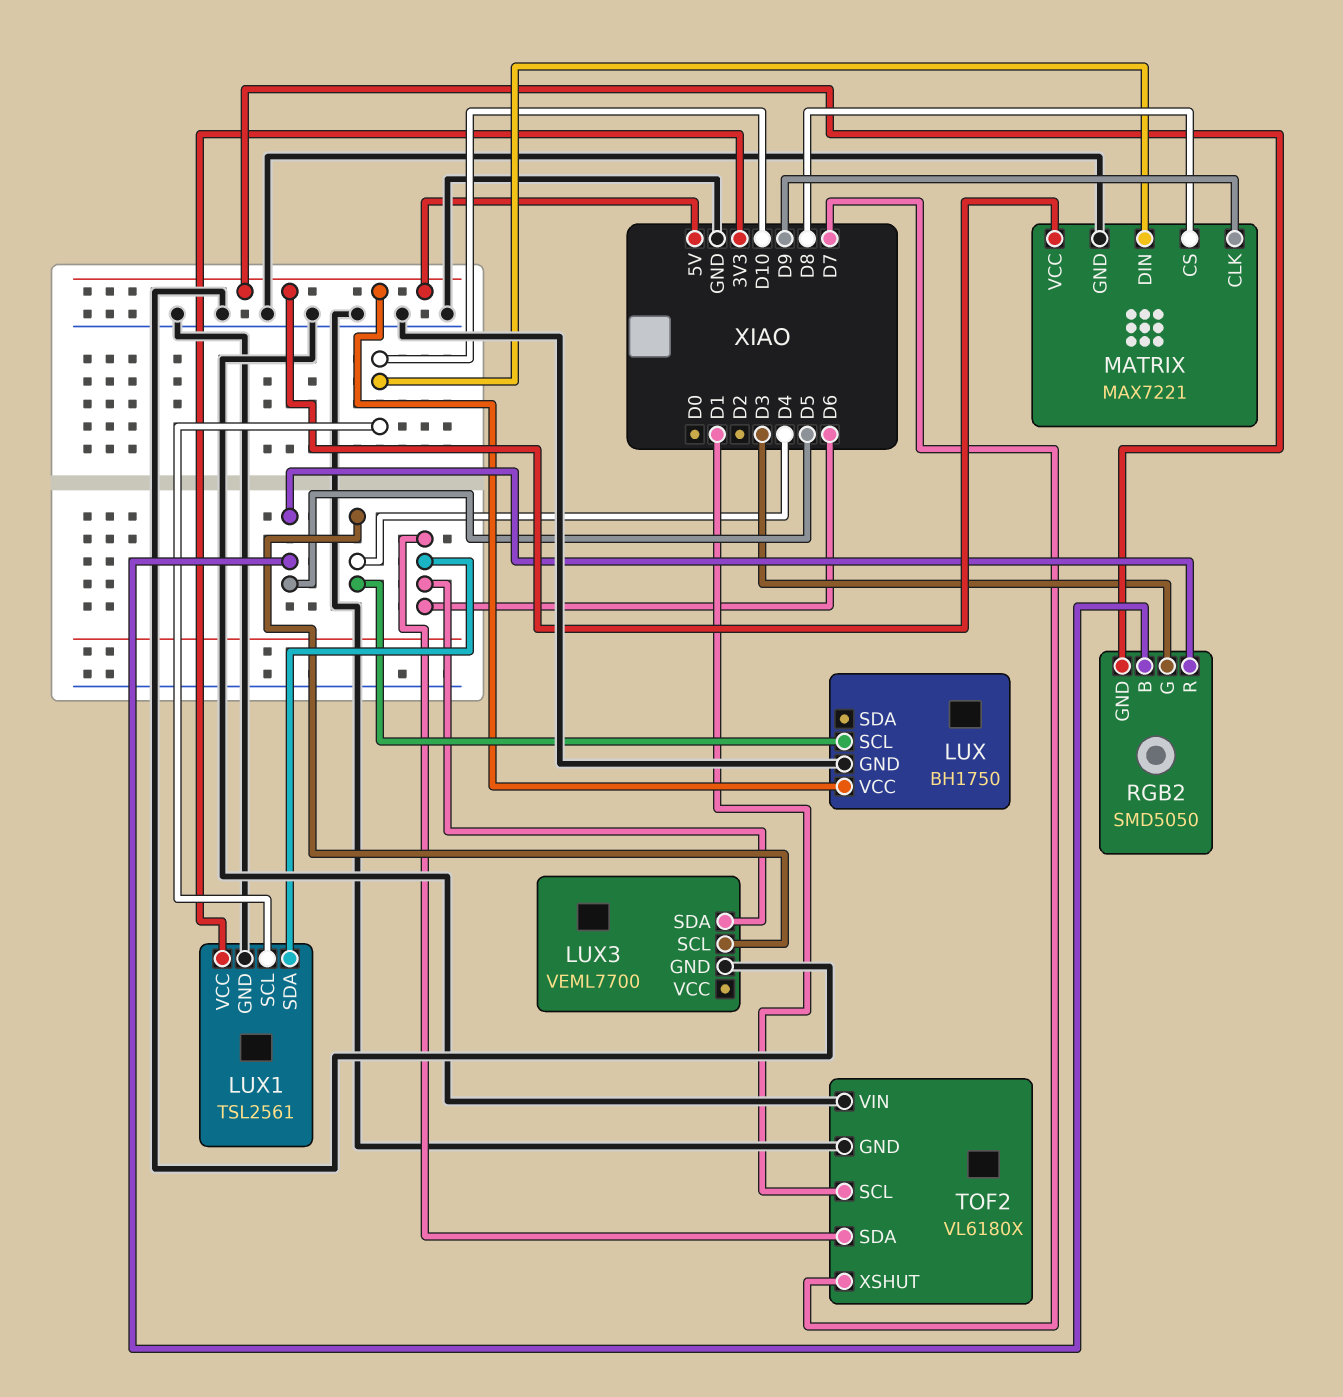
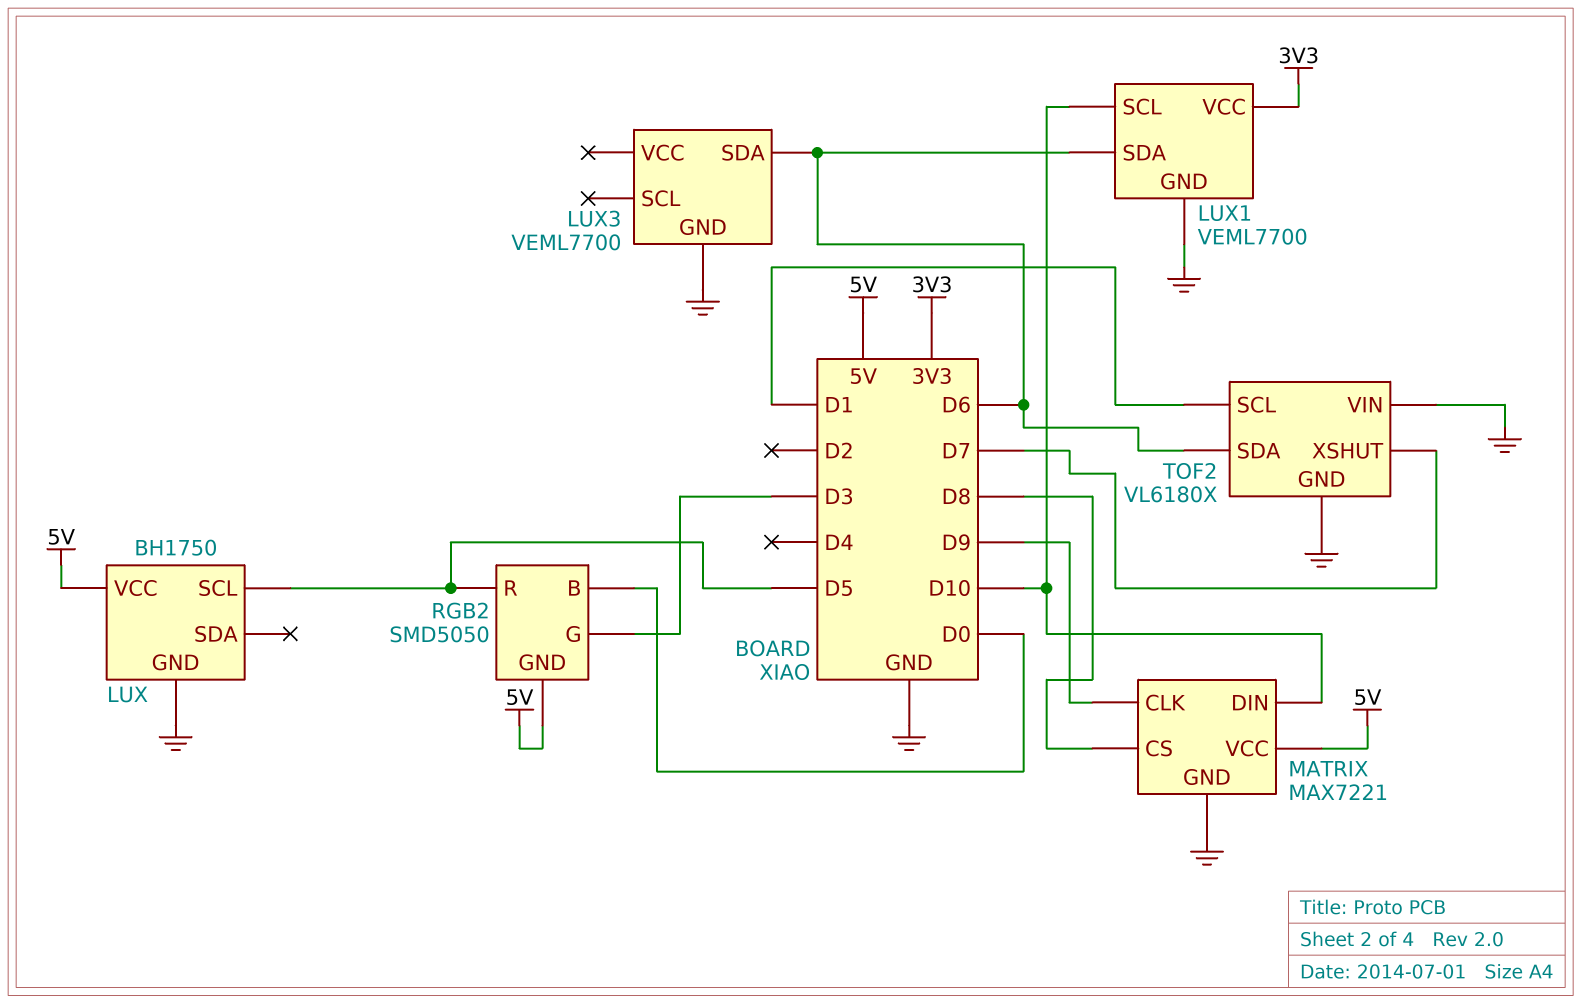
LUX pin SCL: D4 -> D5
LUX1: TSL2561 -> VEML7700
LUX3 pin SCL: D4 -> none
RGB2 pin B: D5 -> D0

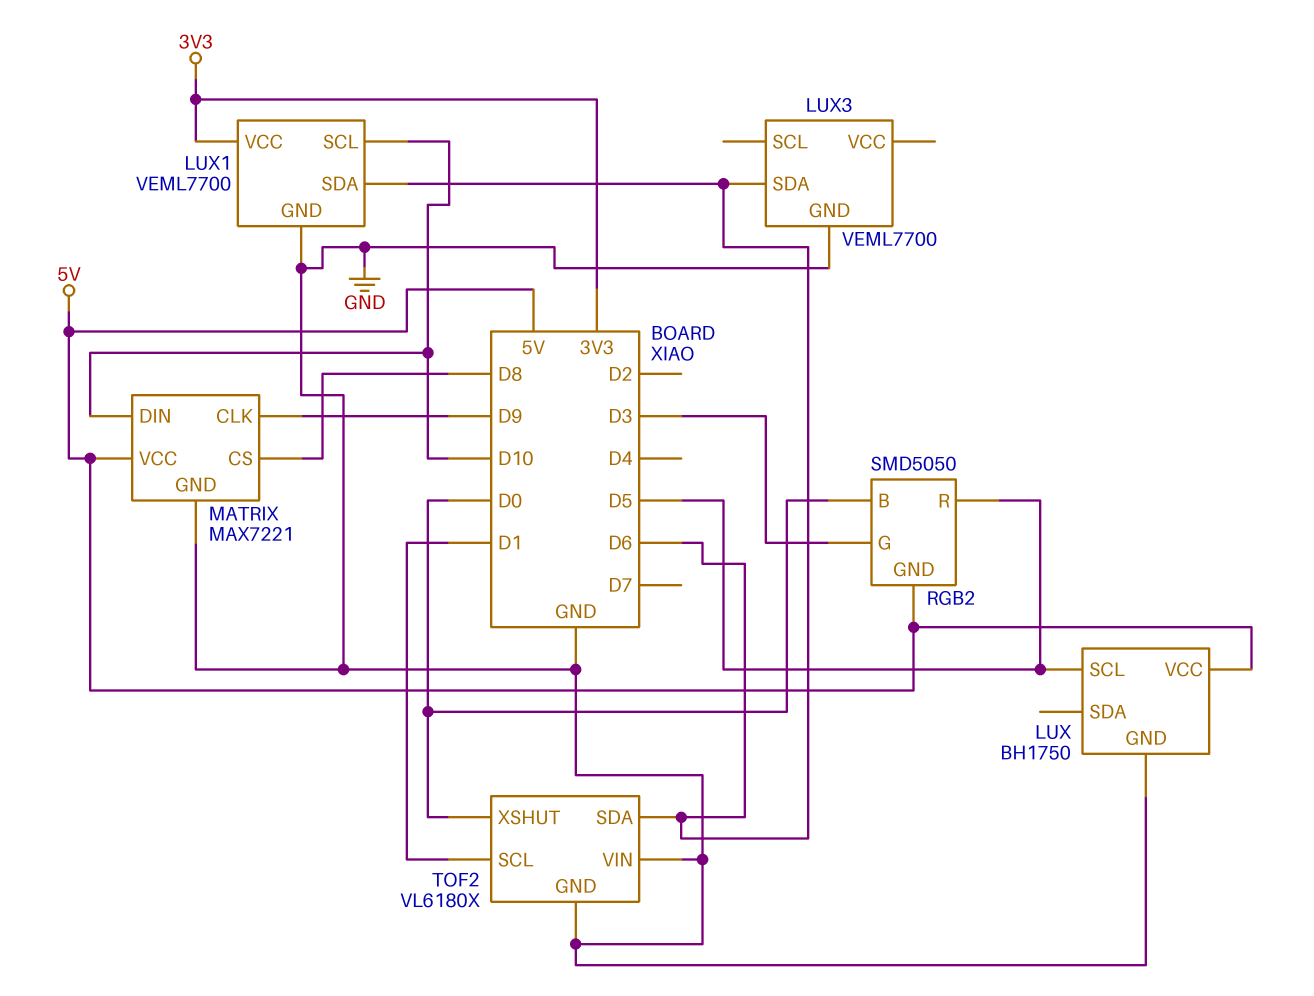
TOF2 pin XSHUT: D7 -> D0

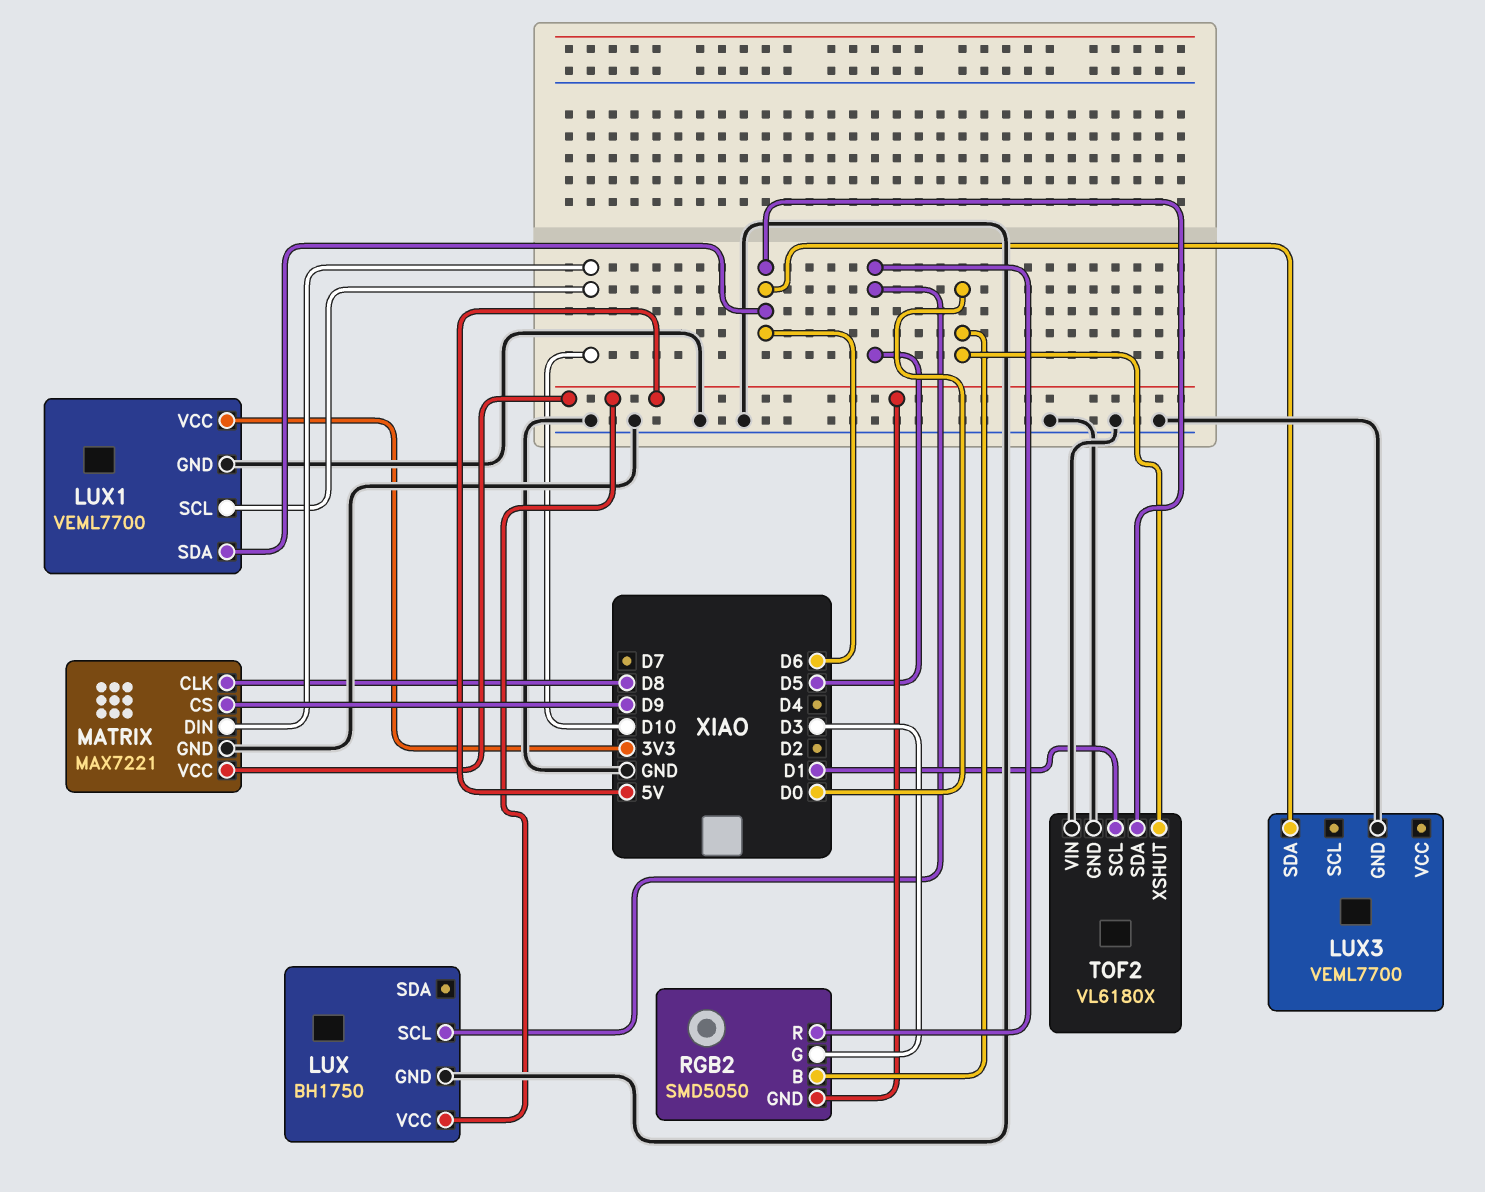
MATRIX pin CLK: D9 -> D8
MATRIX pin CS: D8 -> D9

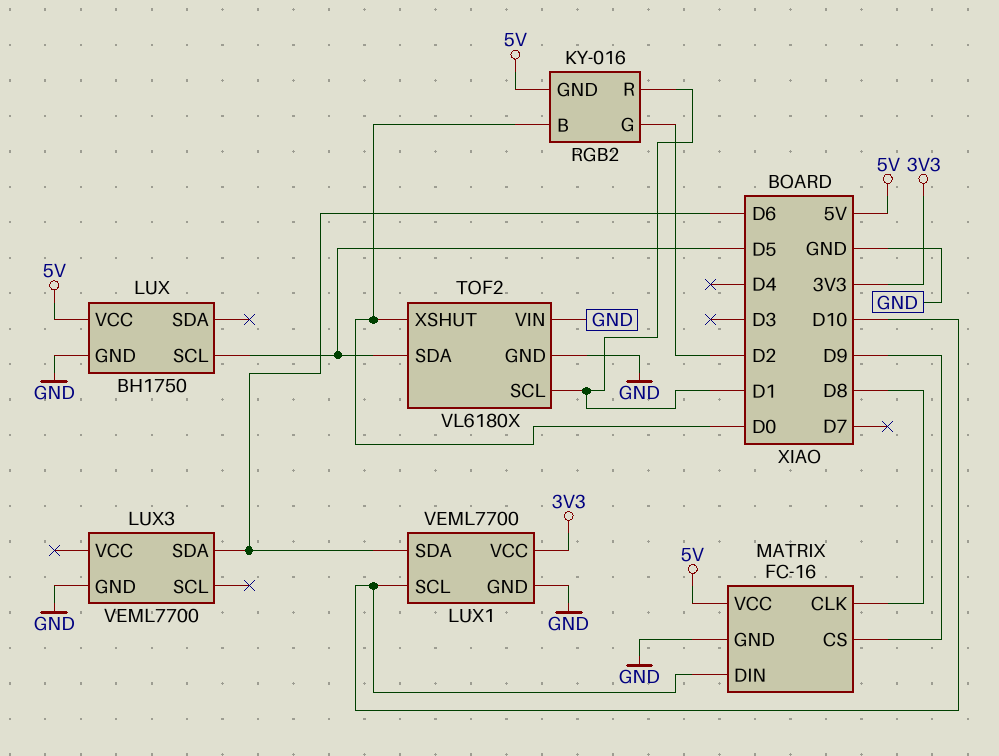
MATRIX: MAX7221 -> FC-16
RGB2: SMD5050 -> KY-016
RGB2 pin G: D3 -> D2
RGB2 pin R: D5 -> D1
TOF2 pin SDA: D6 -> D5

